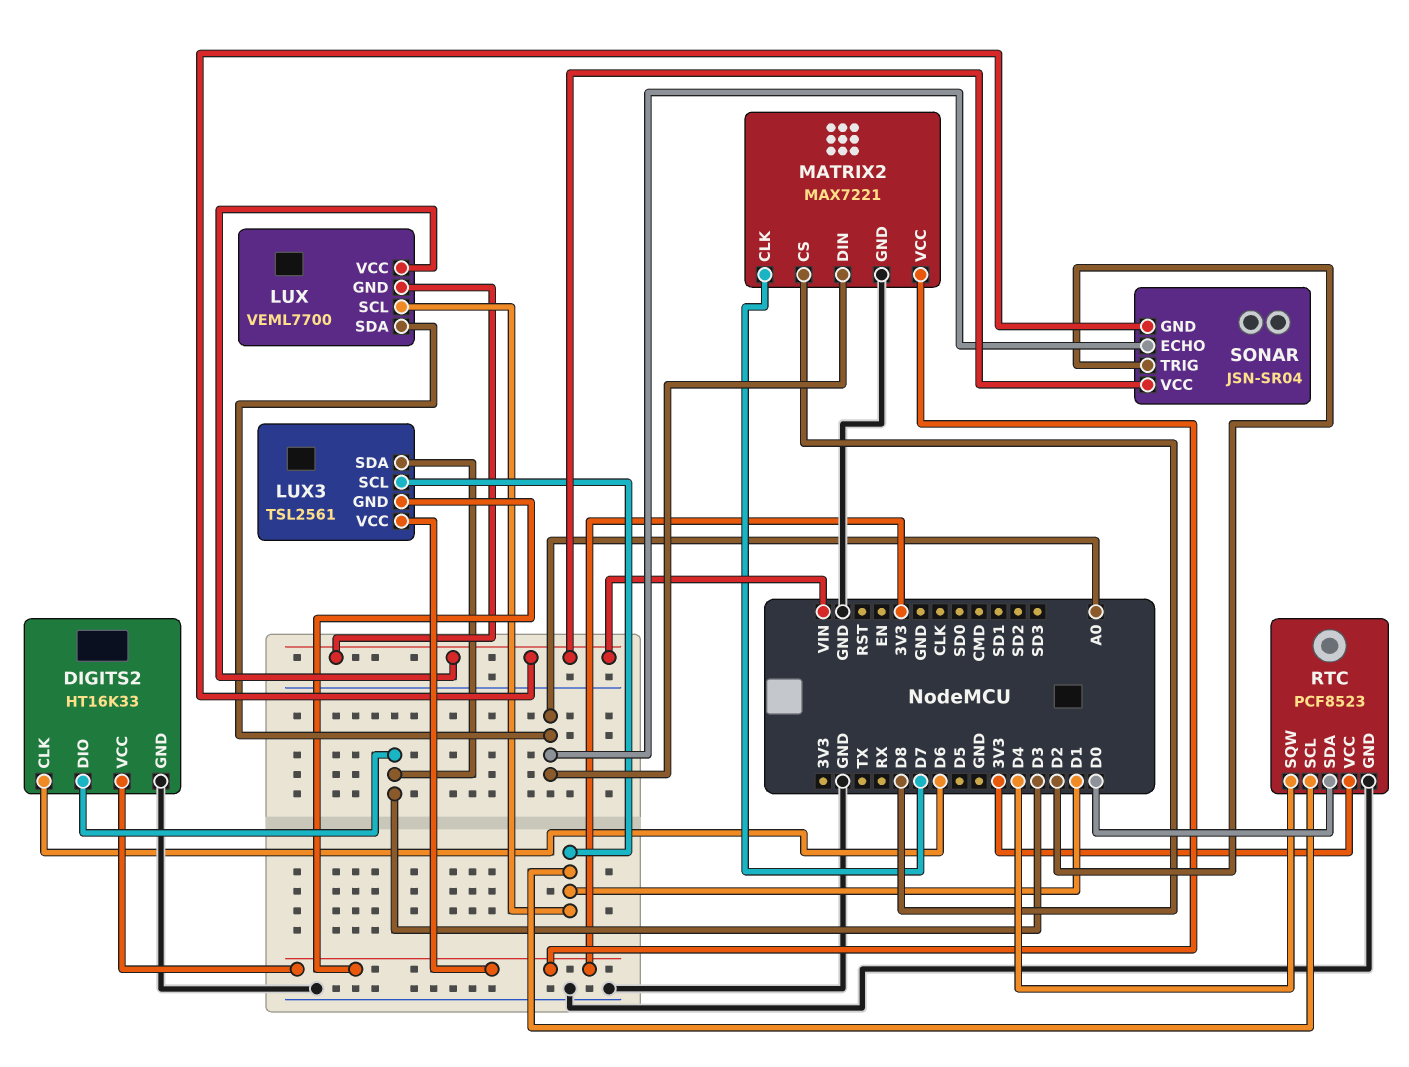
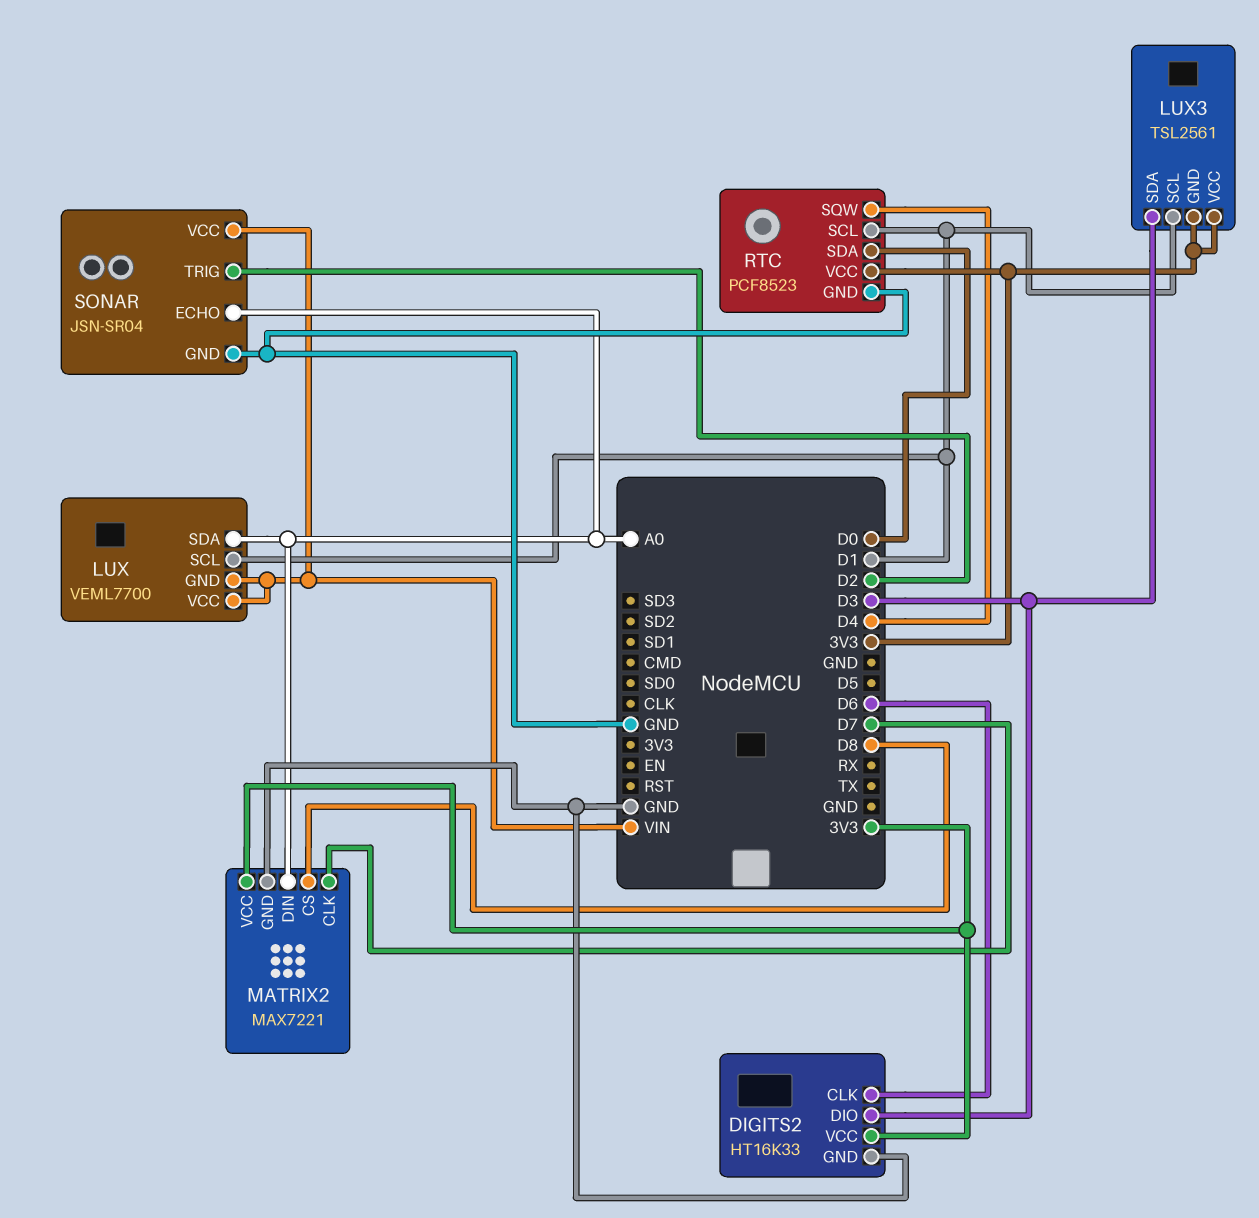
SONAR pin GND: VIN -> GND

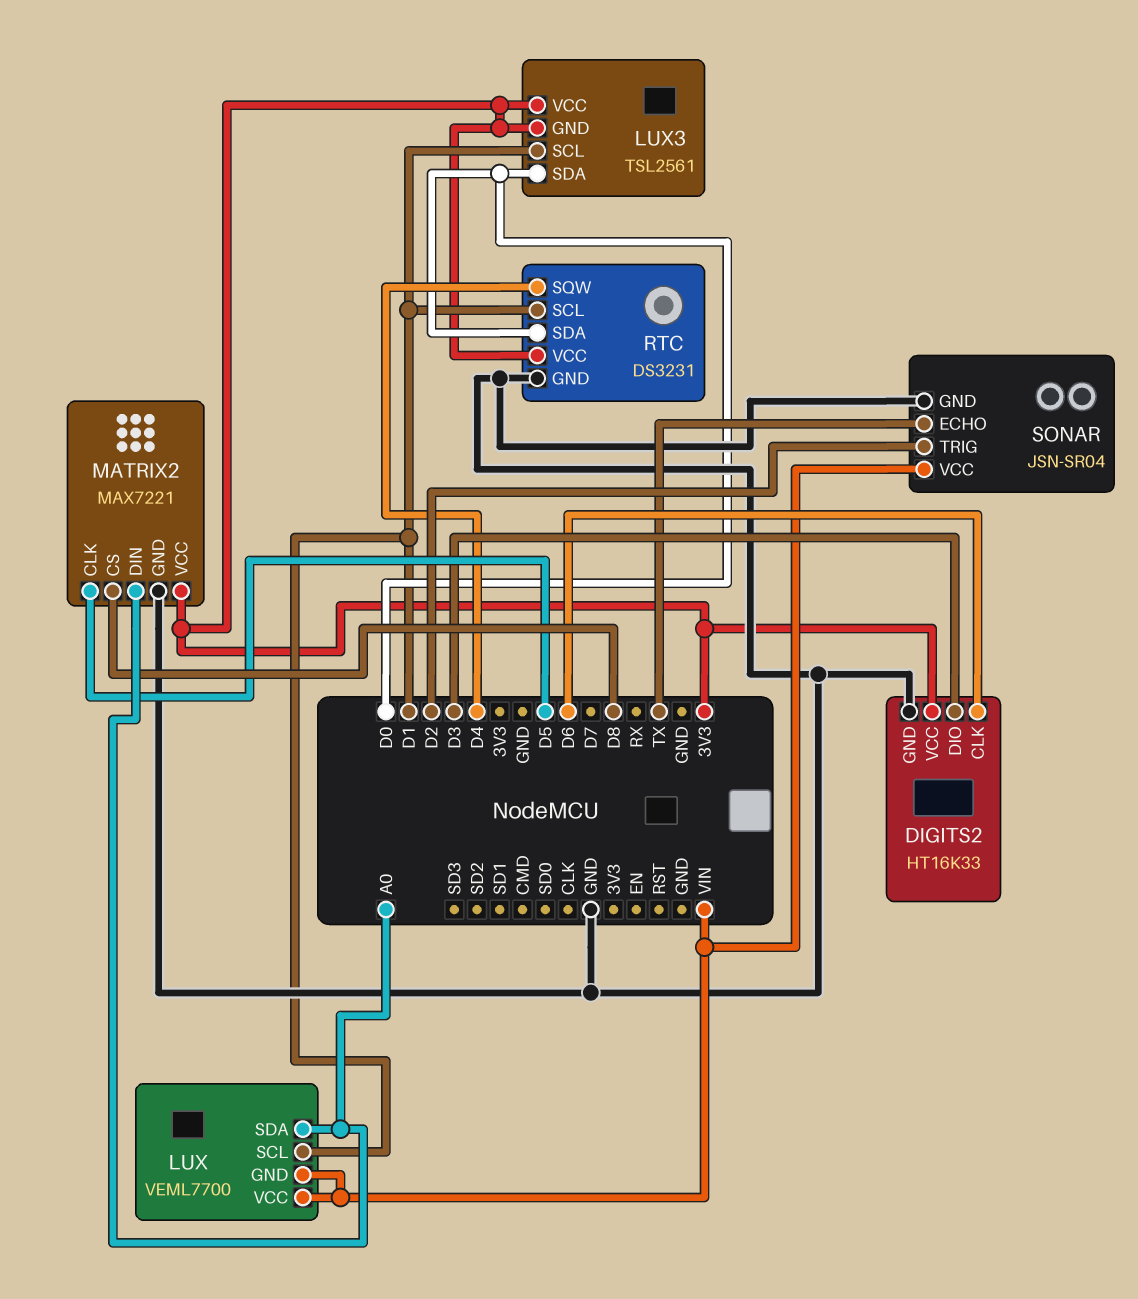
LUX3 pin SDA: D3 -> D0
MATRIX2 pin CLK: D7 -> D5
RTC: PCF8523 -> DS3231
SONAR pin ECHO: A0 -> TX

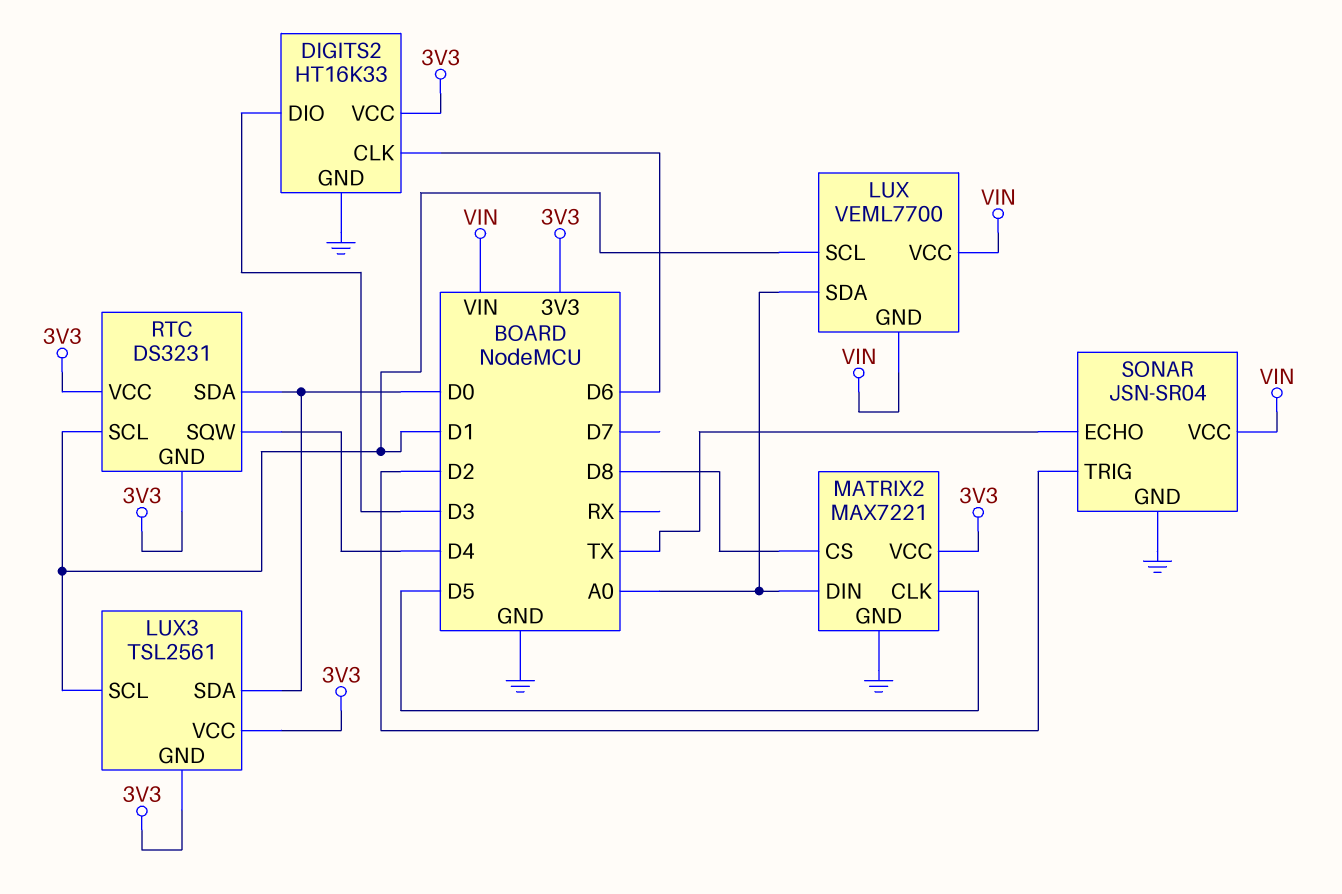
RTC pin GND: GND -> 3V3

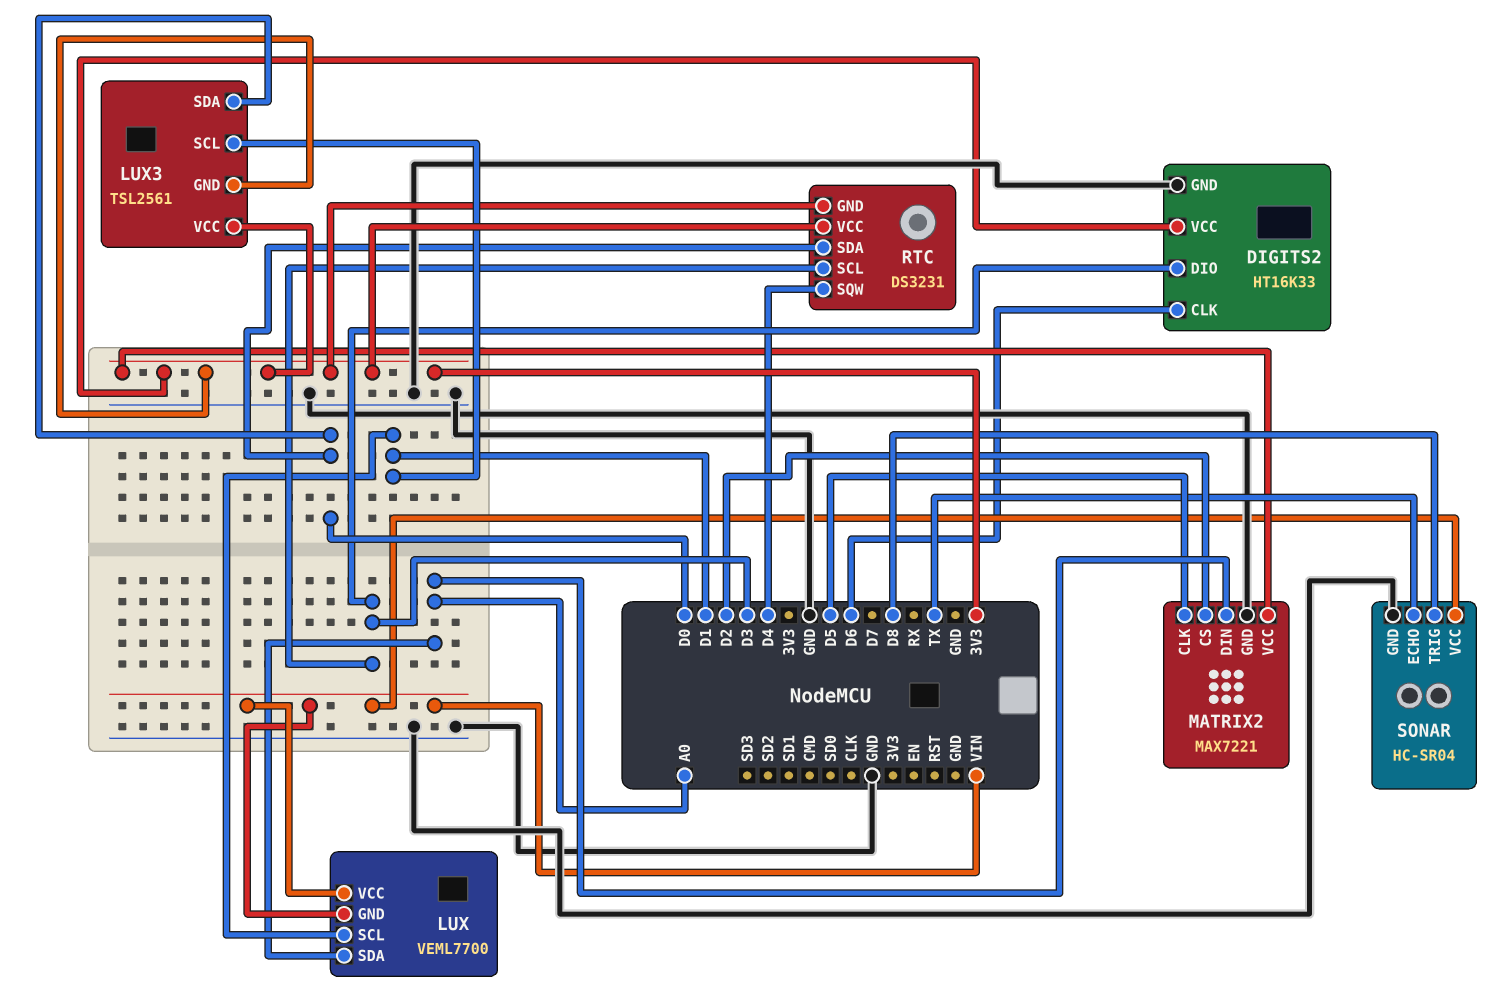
MATRIX2 pin CS: D8 -> D2
RTC pin SCL: D1 -> D3
SONAR: JSN-SR04 -> HC-SR04
SONAR pin TRIG: D2 -> D8

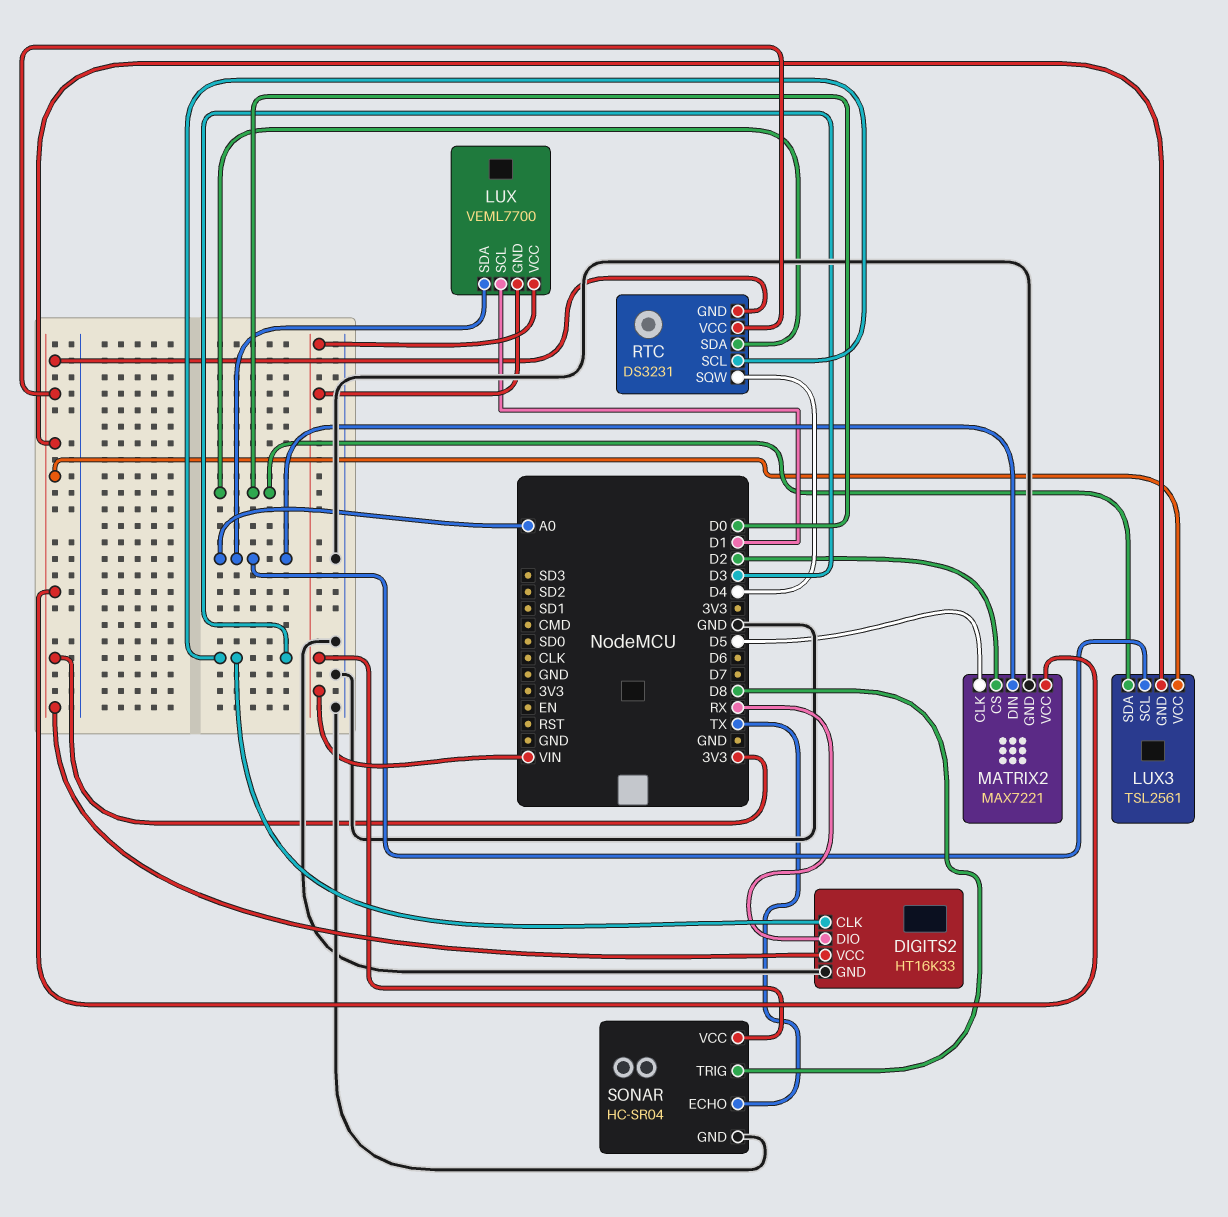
DIGITS2 pin CLK: D6 -> D3
DIGITS2 pin DIO: D3 -> RX
LUX3 pin SCL: D1 -> A0

